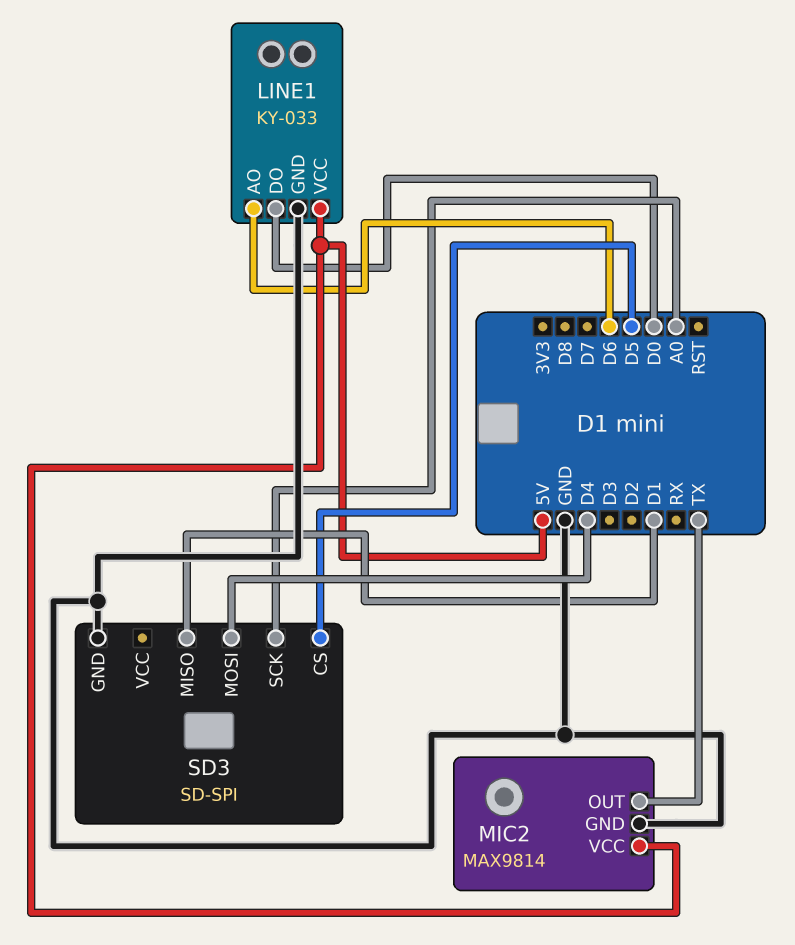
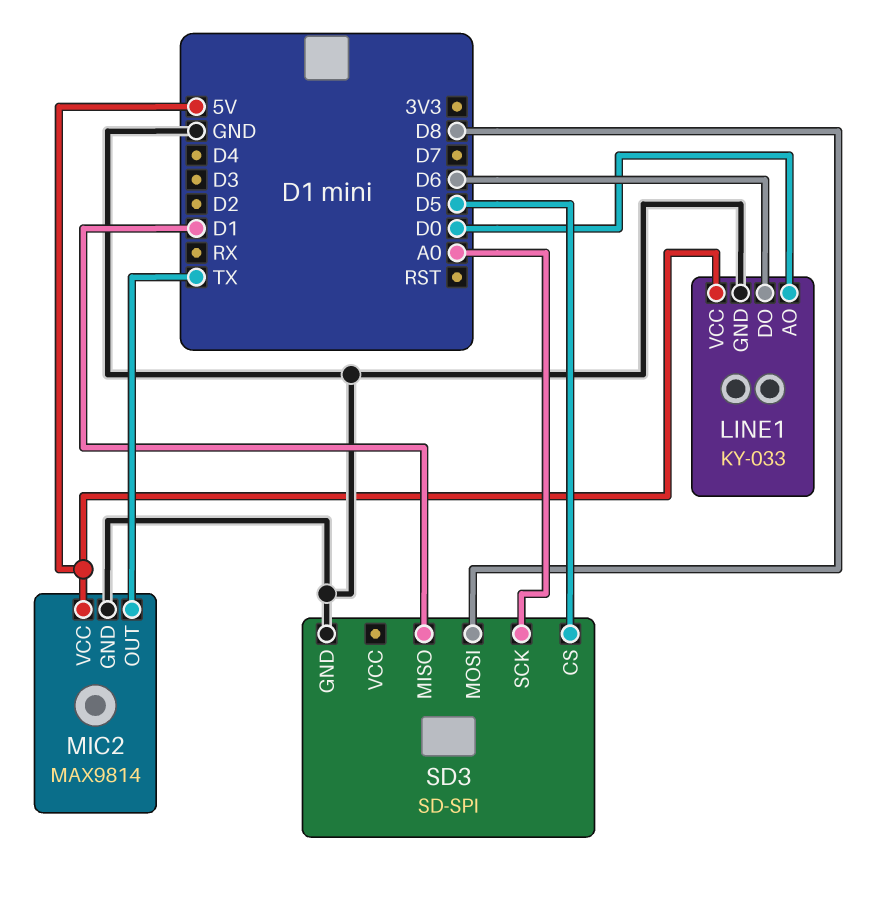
LINE1 pin AO: D6 -> D0
LINE1 pin DO: D0 -> D6
SD3 pin MOSI: D4 -> D8

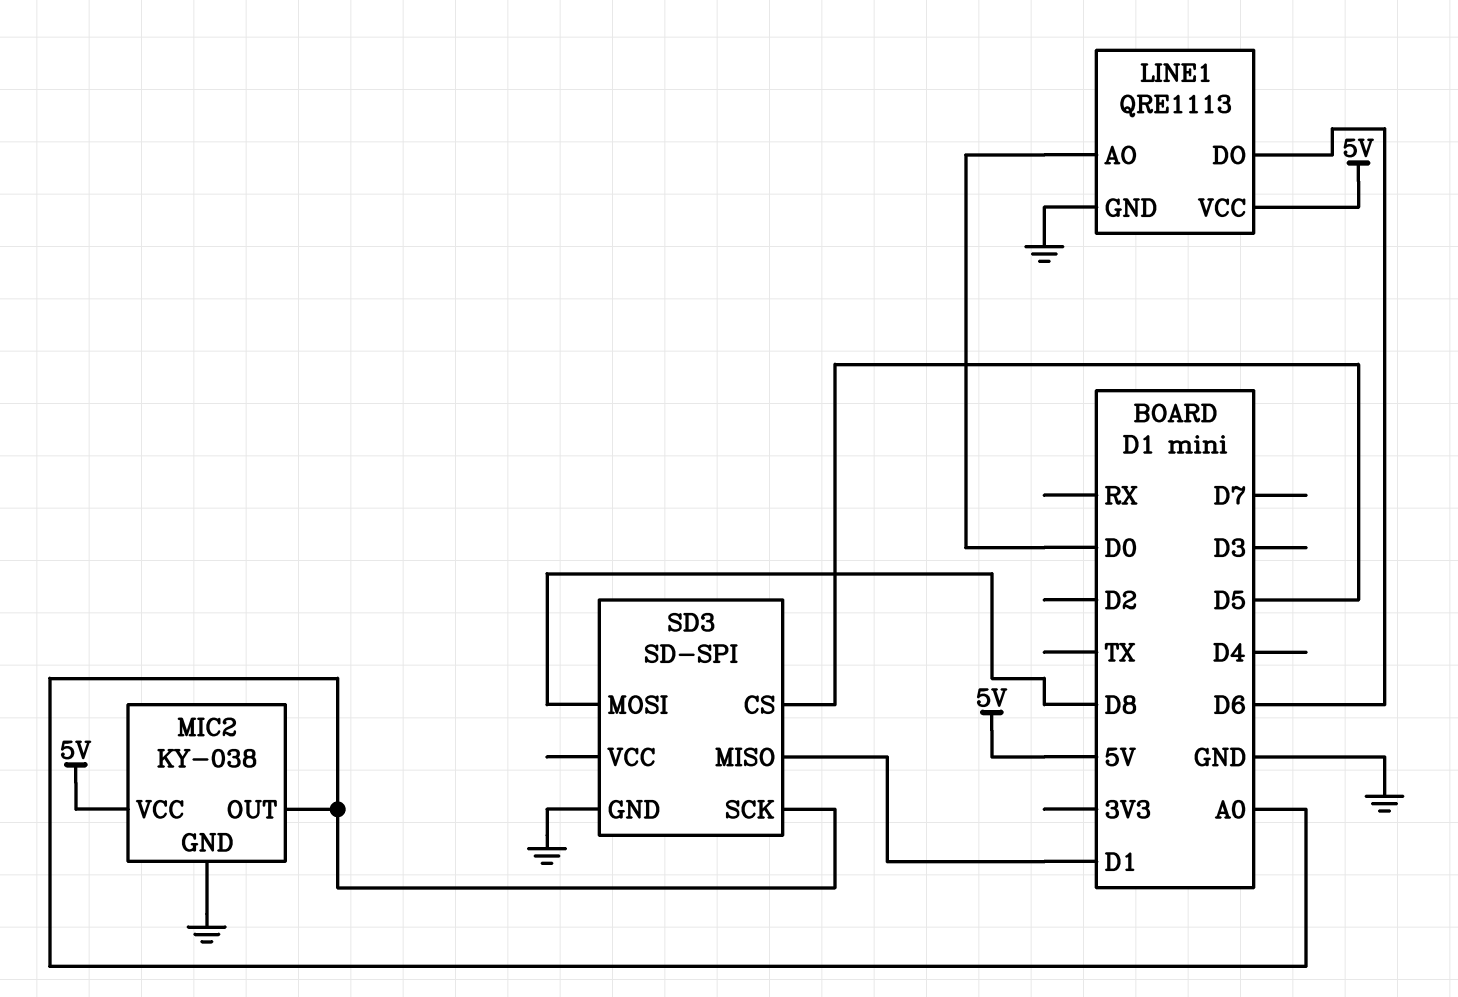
LINE1: KY-033 -> QRE1113
MIC2: MAX9814 -> KY-038
MIC2 pin OUT: TX -> A0

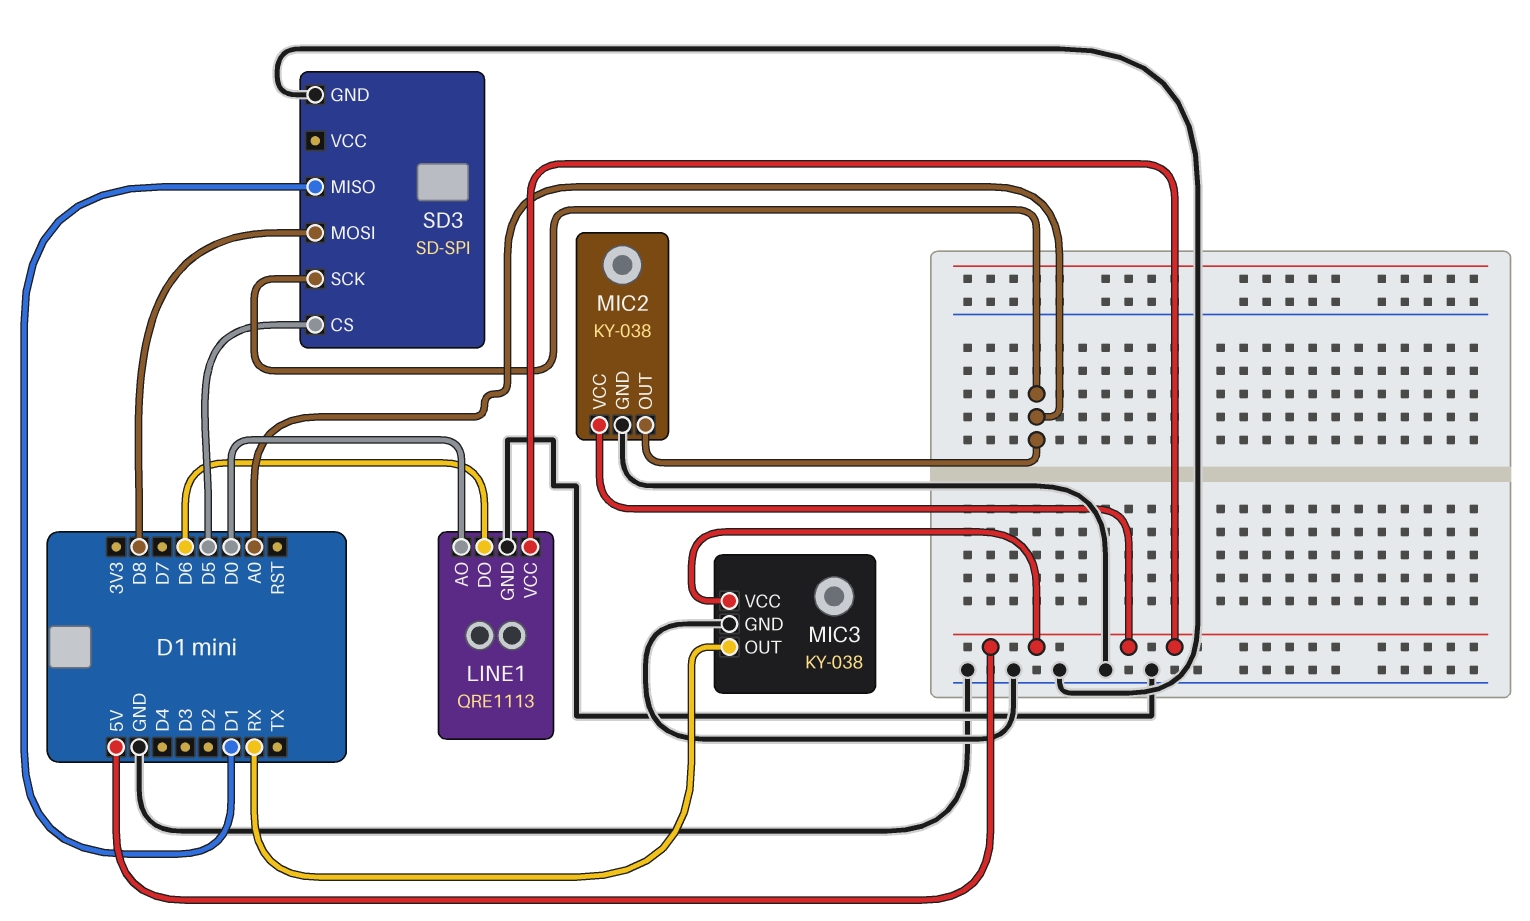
MIC3: none -> KY-038
MIC3 pin GND: none -> GND
MIC3 pin OUT: none -> RX
MIC3 pin VCC: none -> 5V

